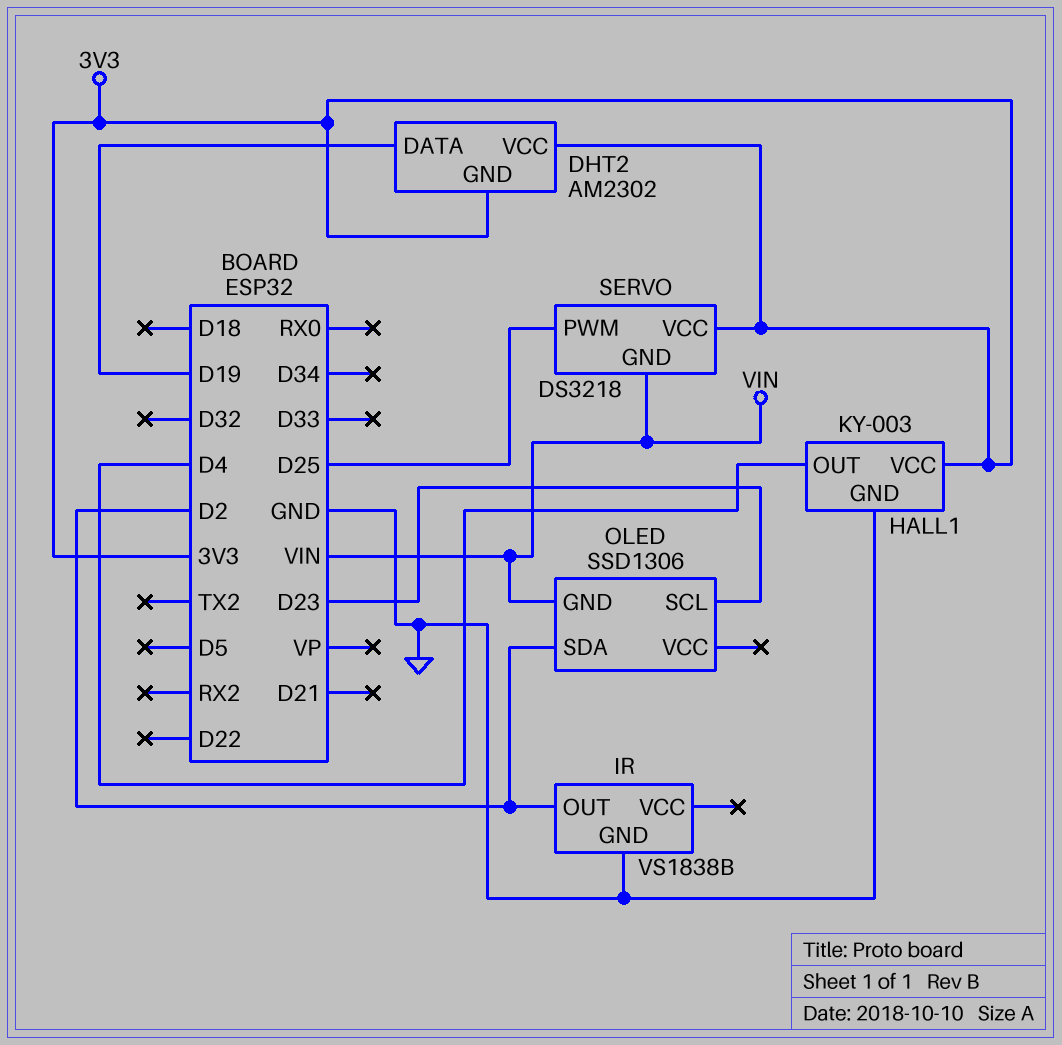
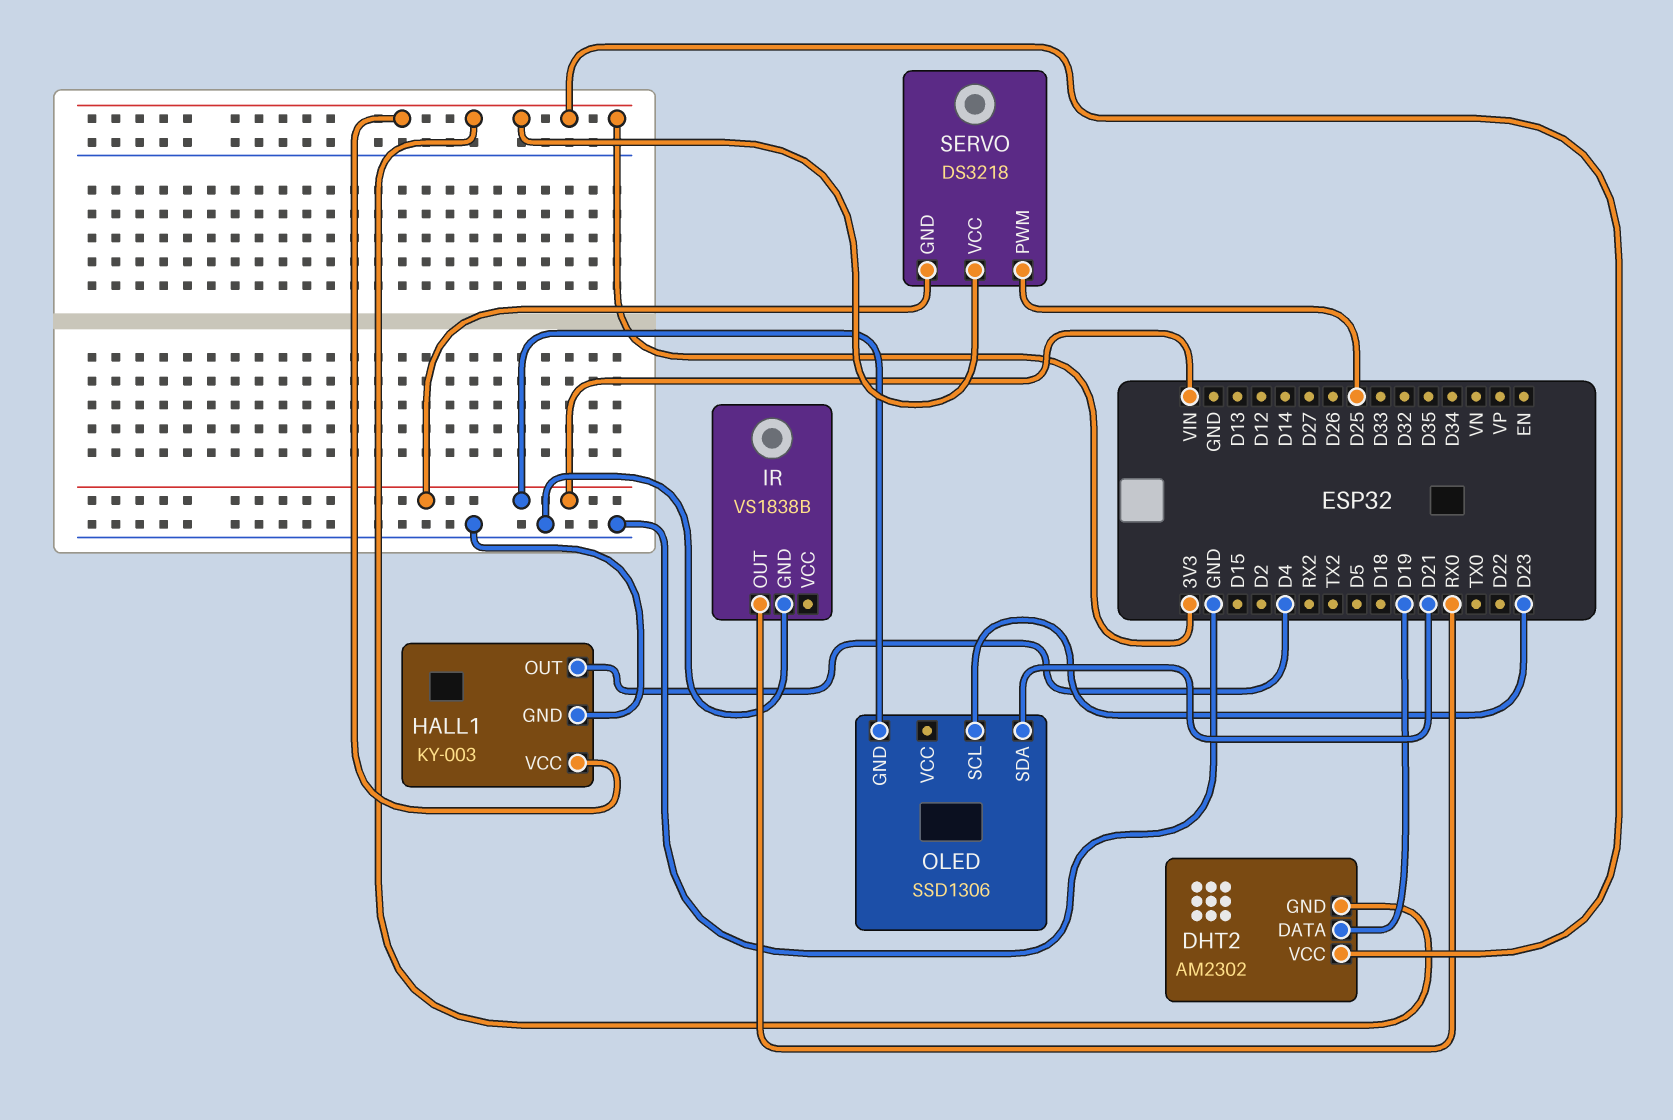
IR pin OUT: D2 -> RX0
OLED pin SDA: D2 -> D21

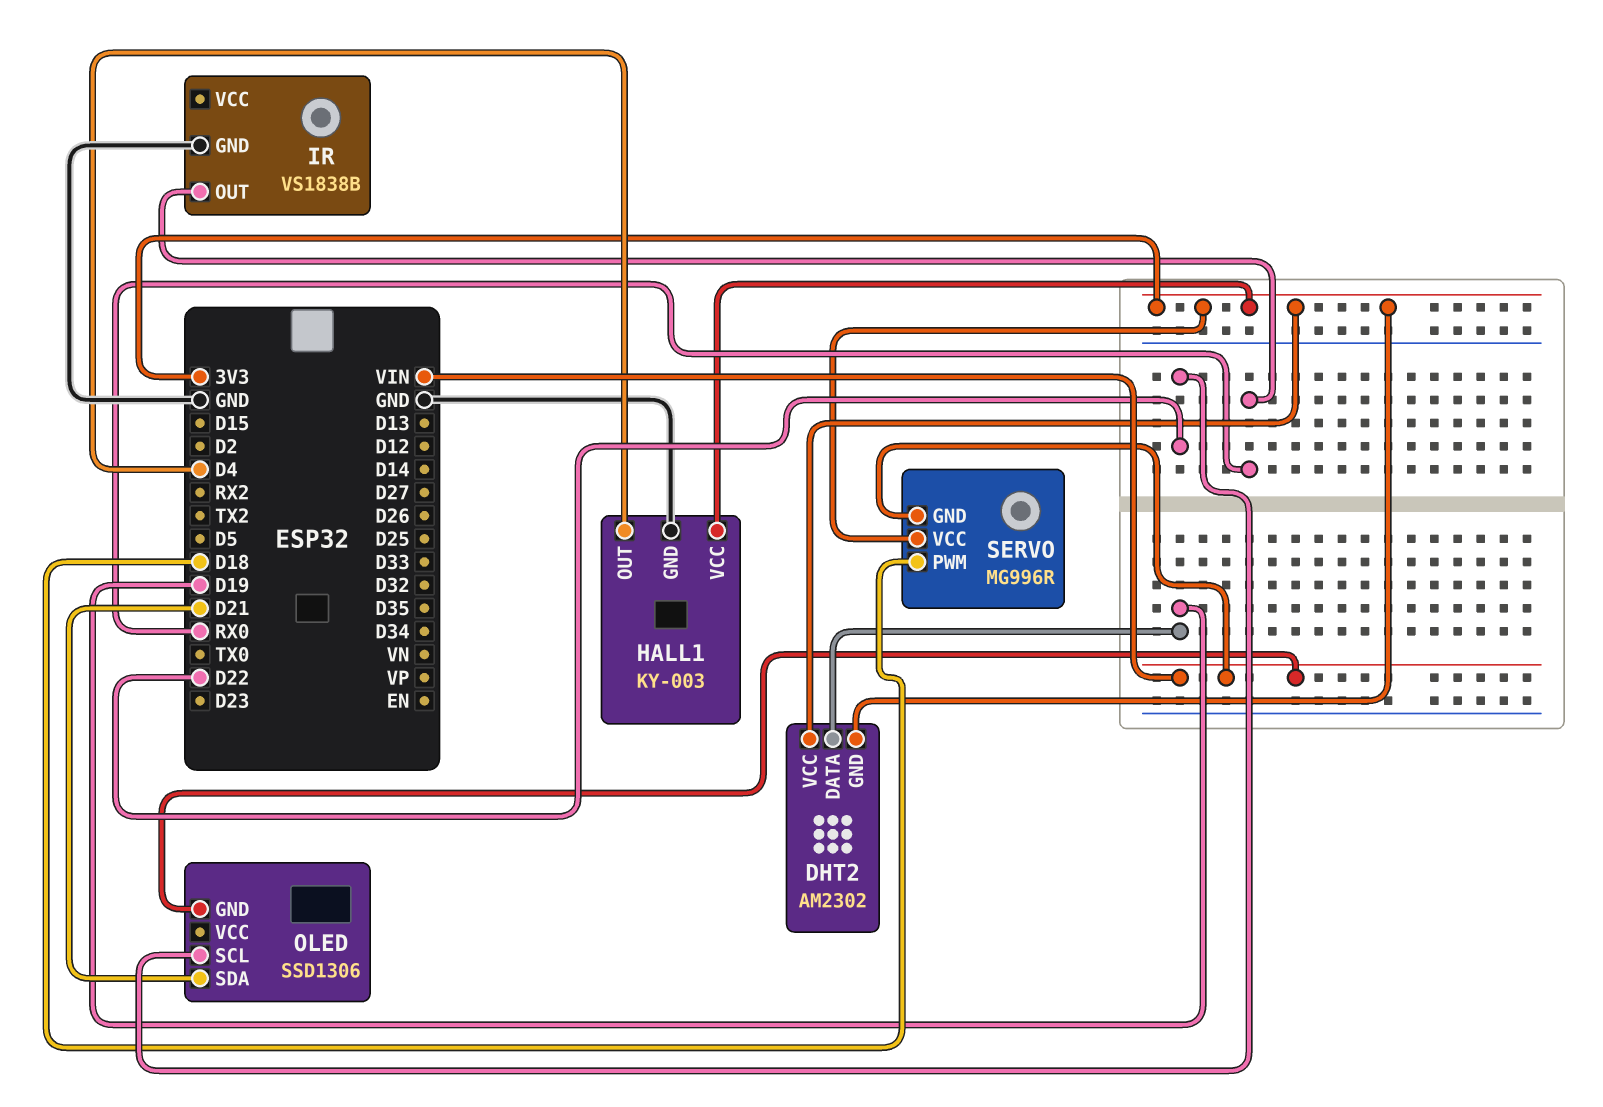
OLED pin SCL: D23 -> D22
SERVO: DS3218 -> MG996R
SERVO pin PWM: D25 -> D18

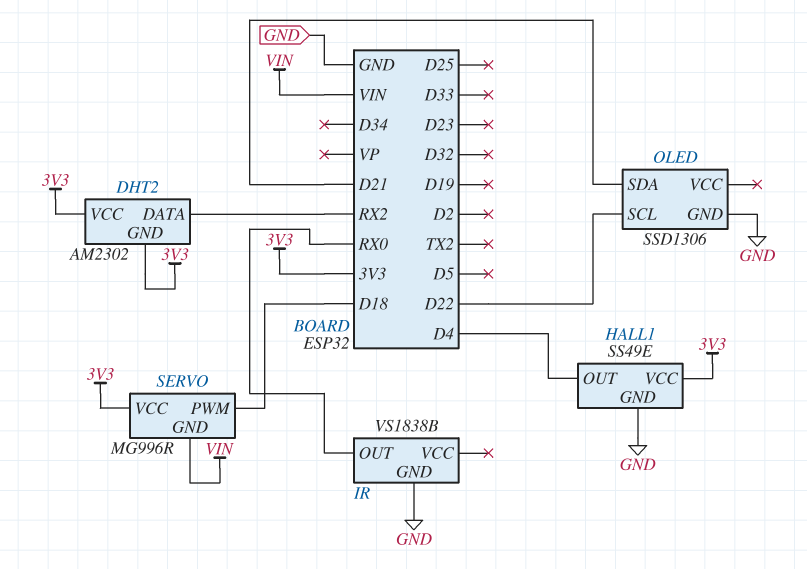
DHT2 pin DATA: D19 -> RX2
HALL1: KY-003 -> SS49E
OLED pin GND: VIN -> GND

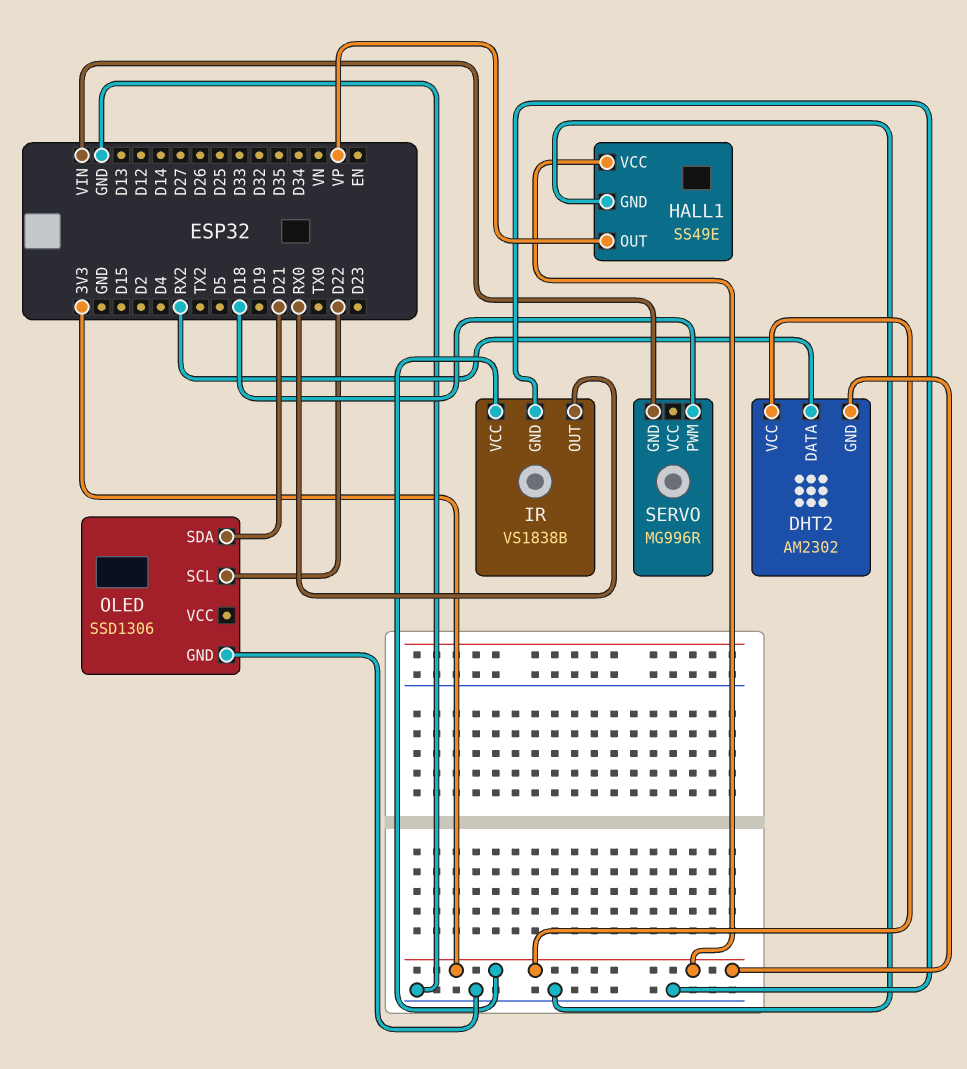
HALL1 pin OUT: D4 -> VP
IR pin VCC: none -> 3V3
SERVO pin VCC: 3V3 -> none

